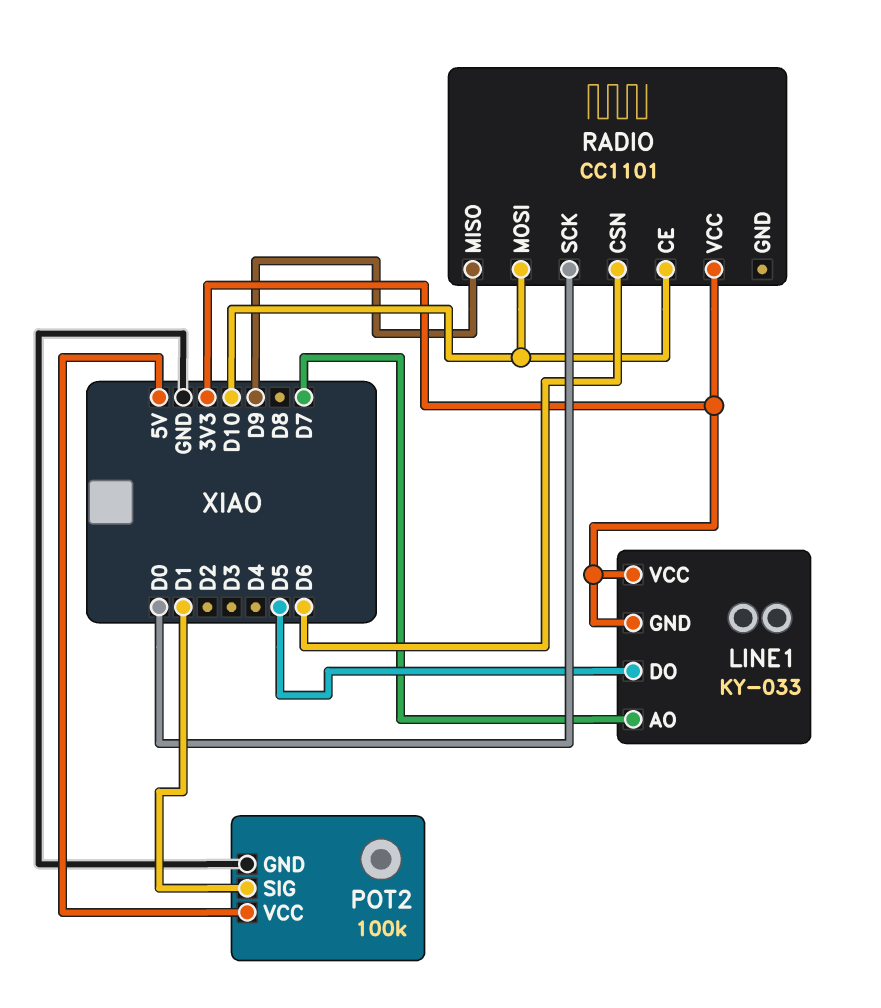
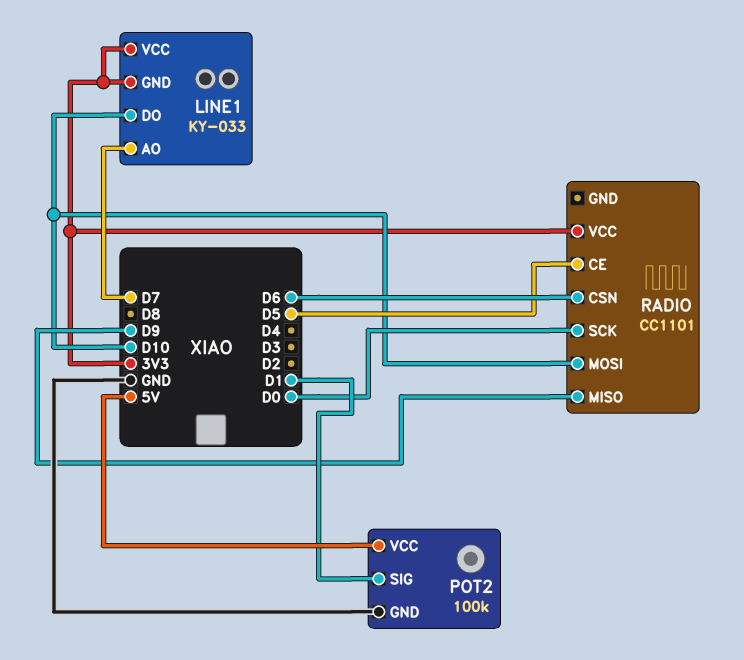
LINE1 pin DO: D5 -> D10
RADIO pin CE: D10 -> D5

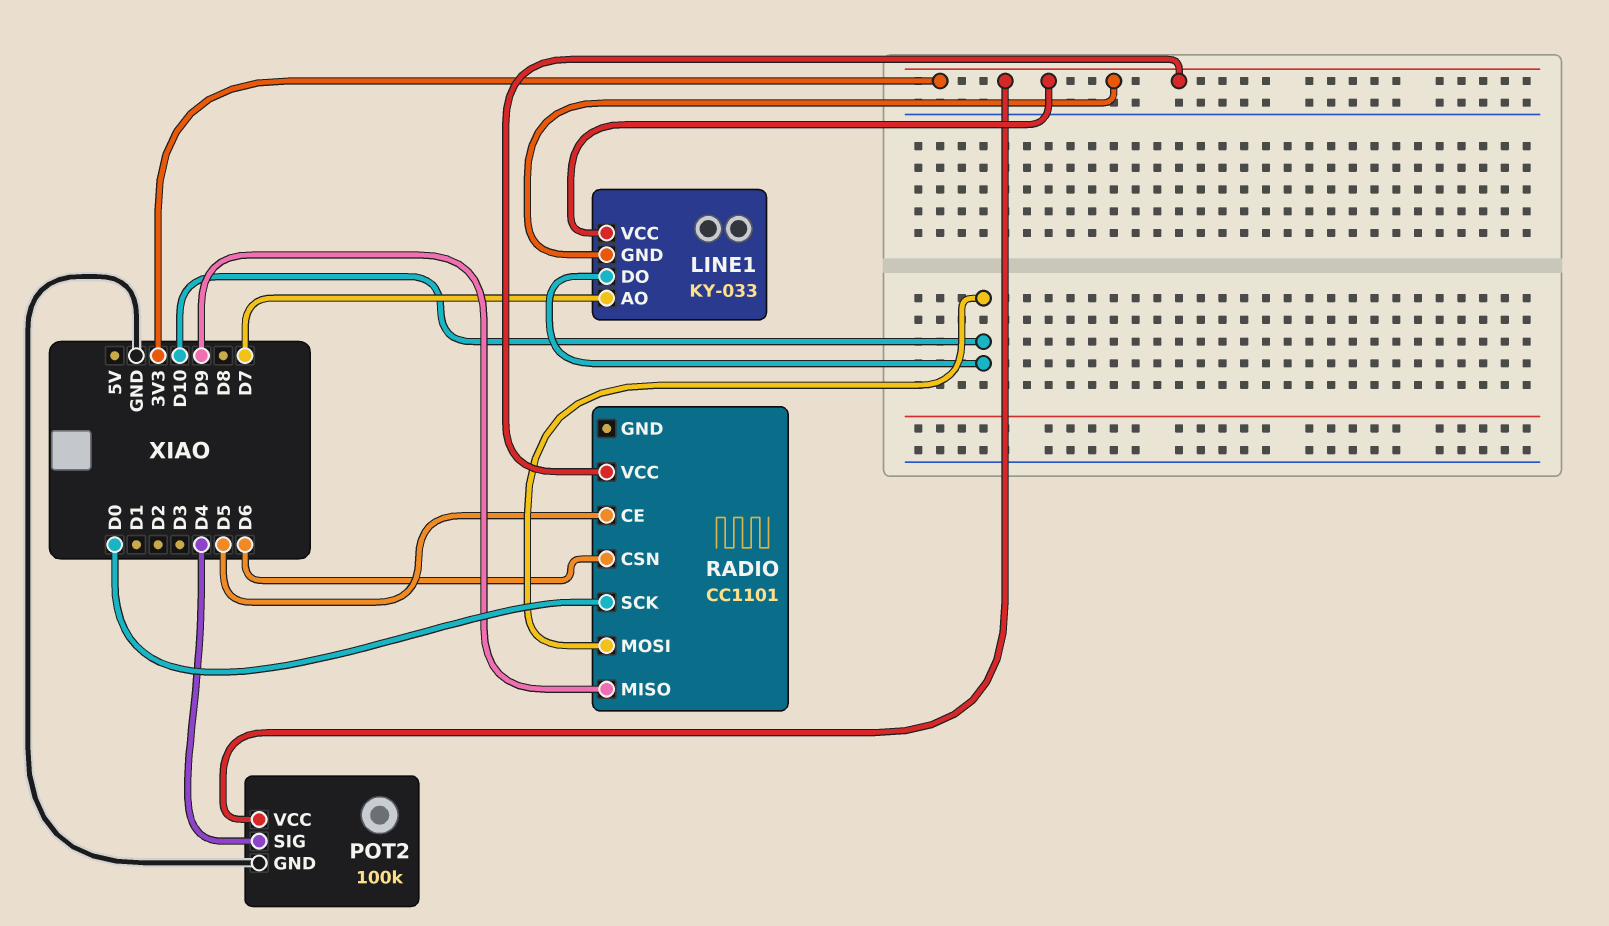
POT2 pin SIG: D1 -> D4
POT2 pin VCC: 5V -> 3V3

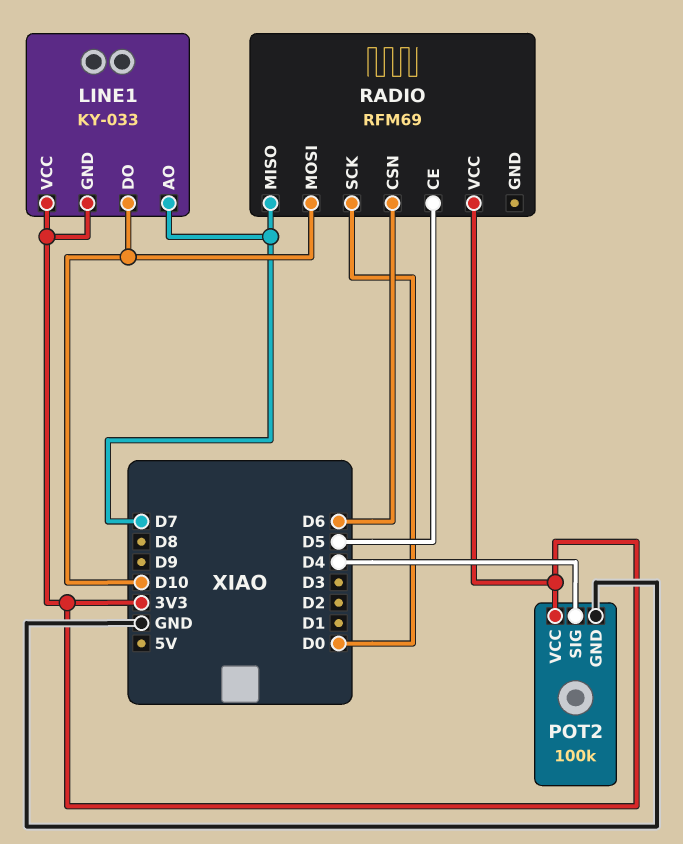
RADIO: CC1101 -> RFM69
RADIO pin MISO: D9 -> D7

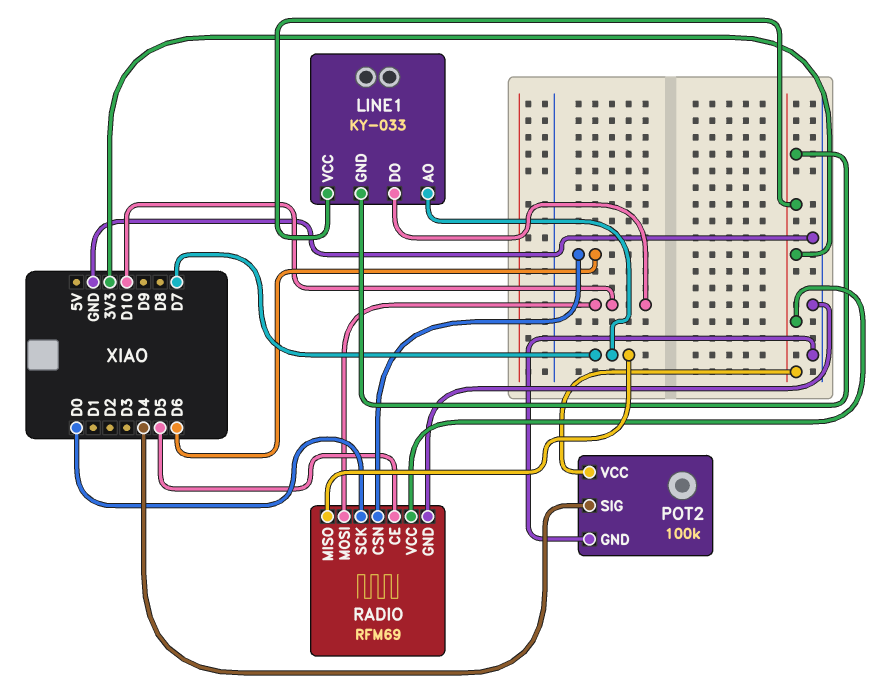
RADIO pin GND: none -> GND

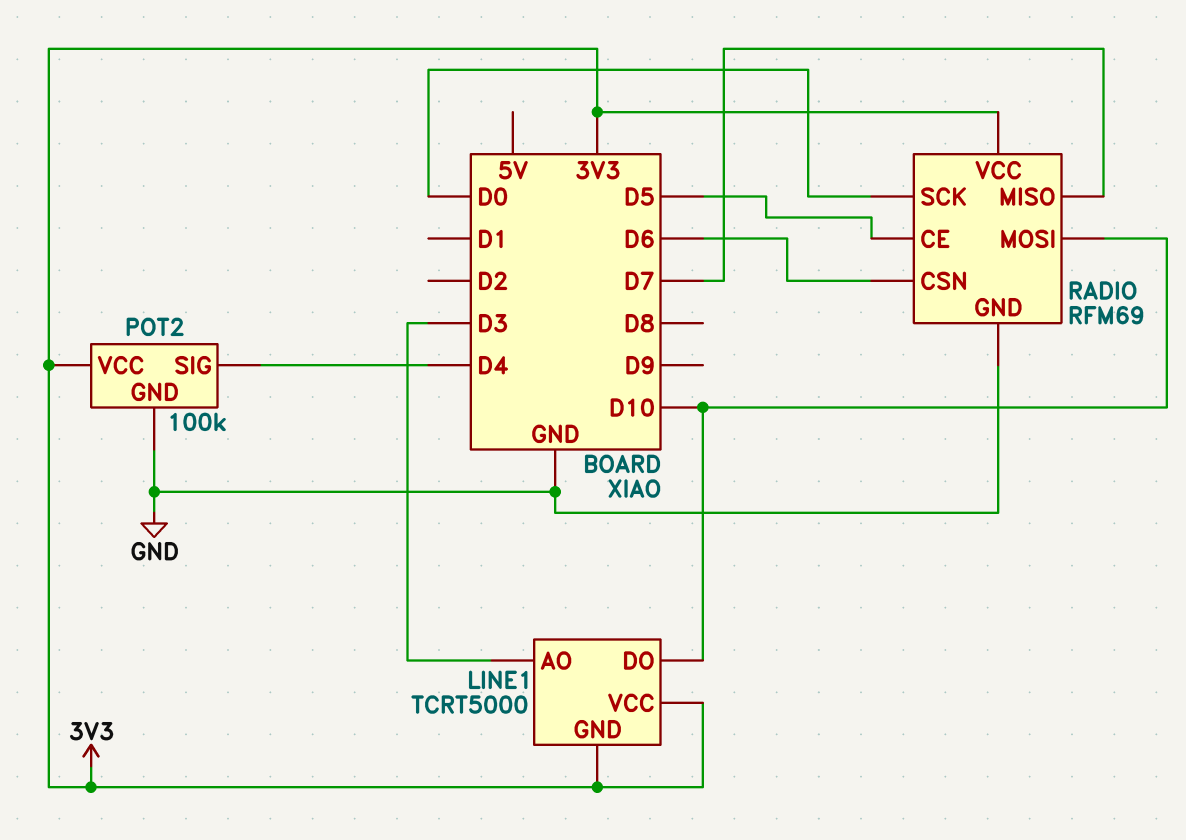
LINE1: KY-033 -> TCRT5000
LINE1 pin AO: D7 -> D3

